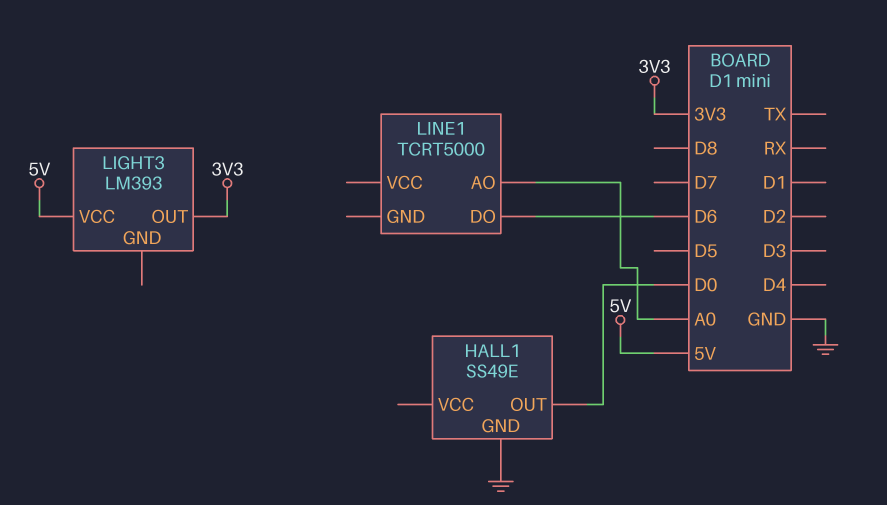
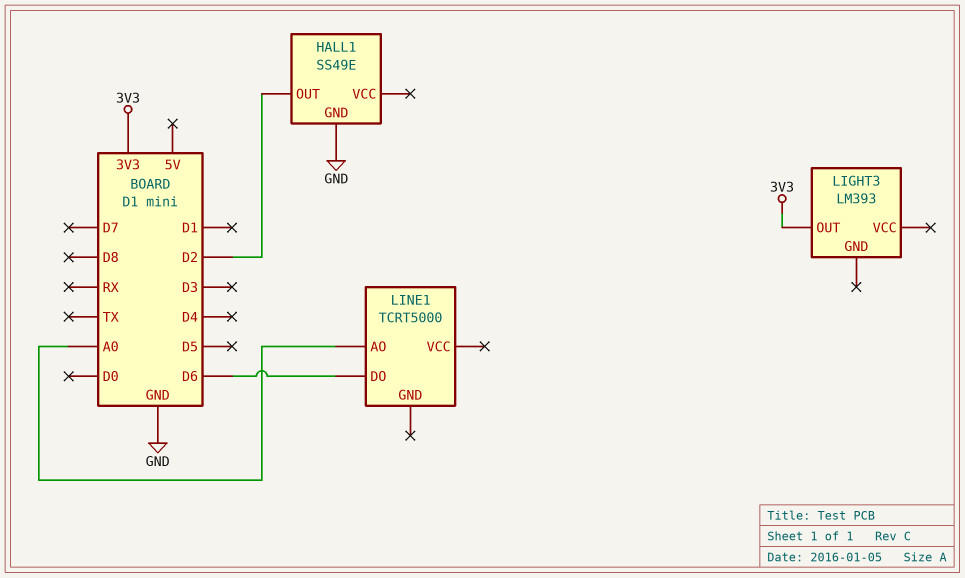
HALL1 pin OUT: D0 -> D2
LIGHT3 pin VCC: 5V -> none

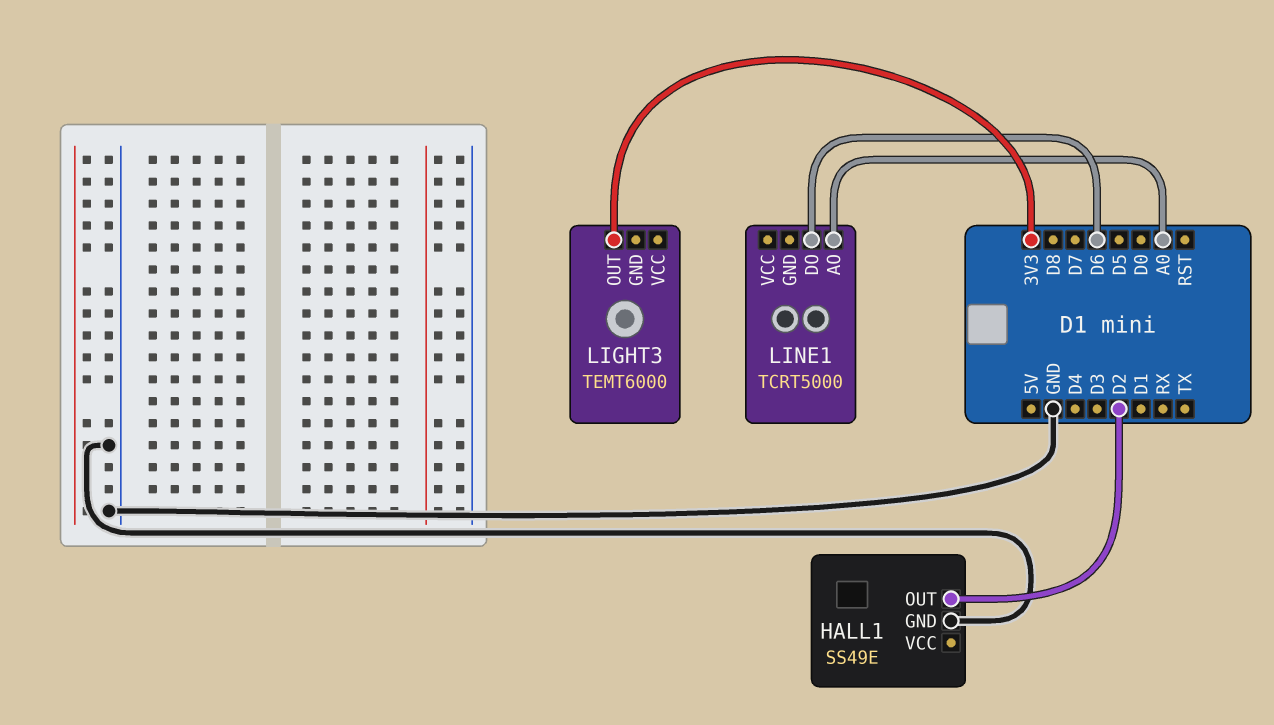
LIGHT3: LM393 -> TEMT6000

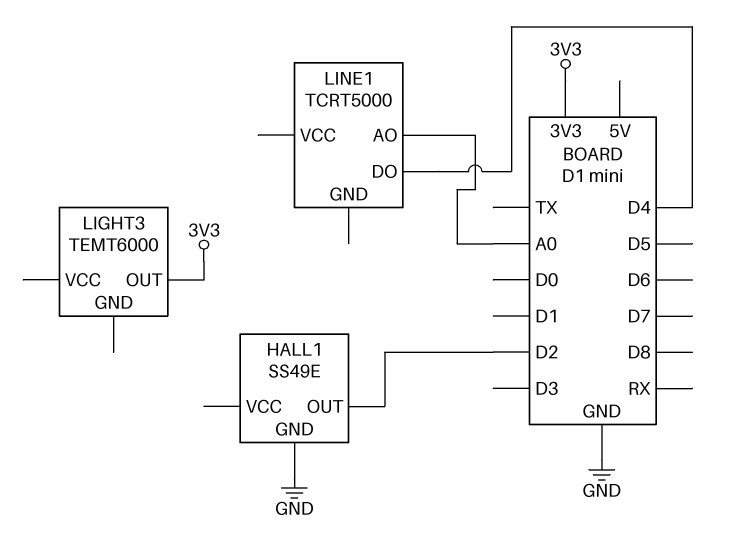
LINE1 pin DO: D6 -> D4

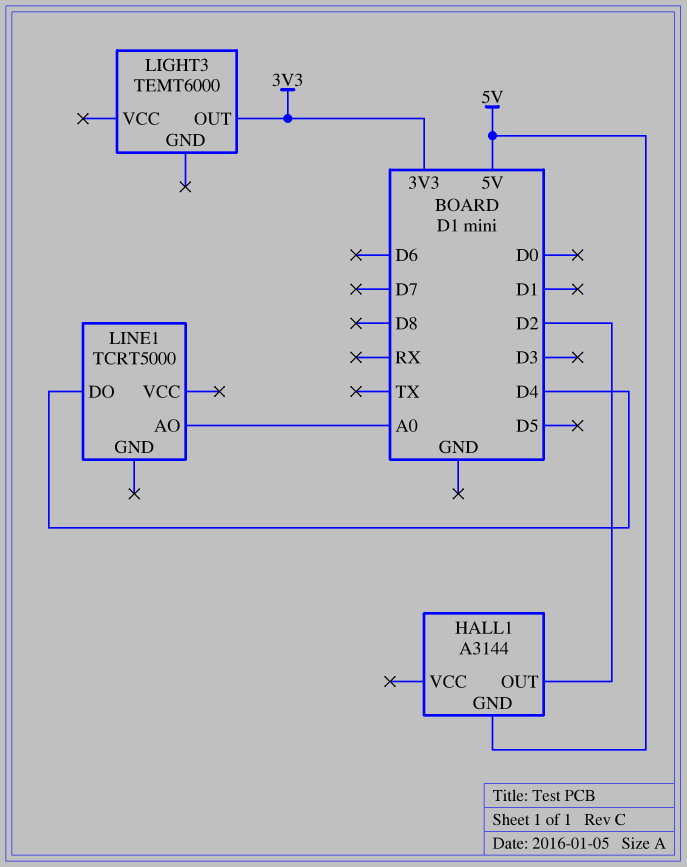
HALL1: SS49E -> A3144
HALL1 pin GND: GND -> 5V

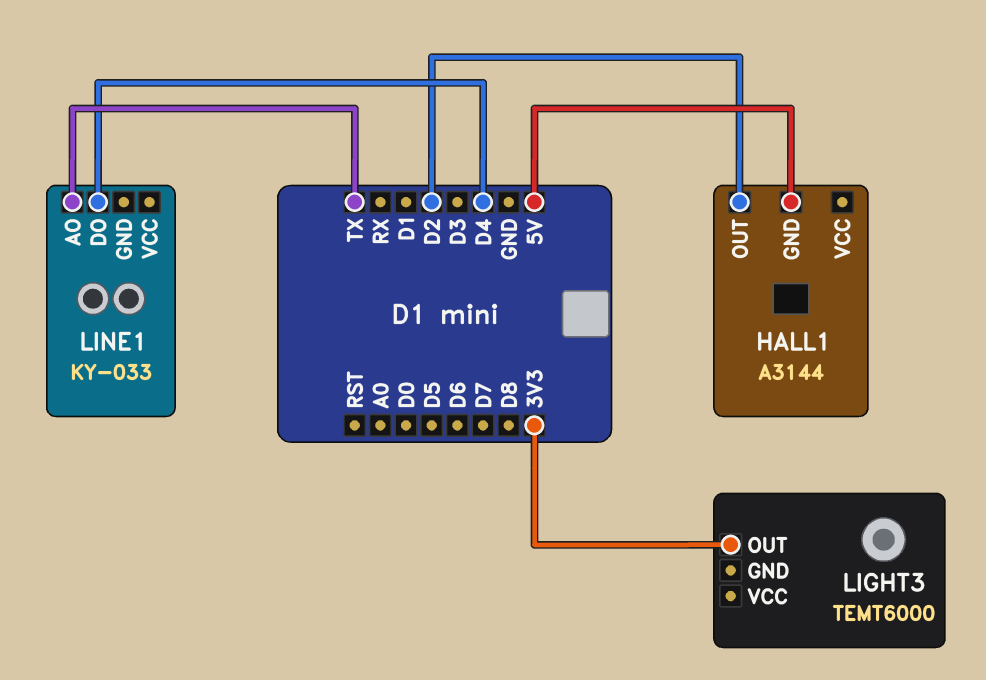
LINE1: TCRT5000 -> KY-033
LINE1 pin AO: A0 -> TX

